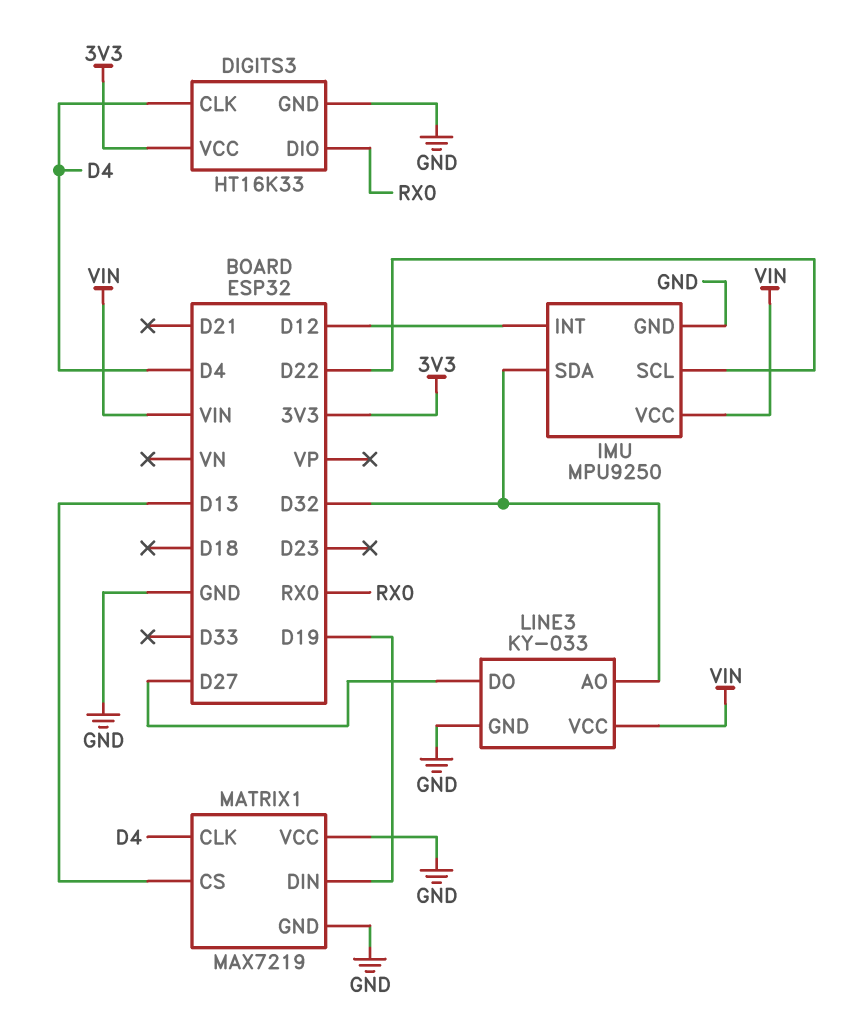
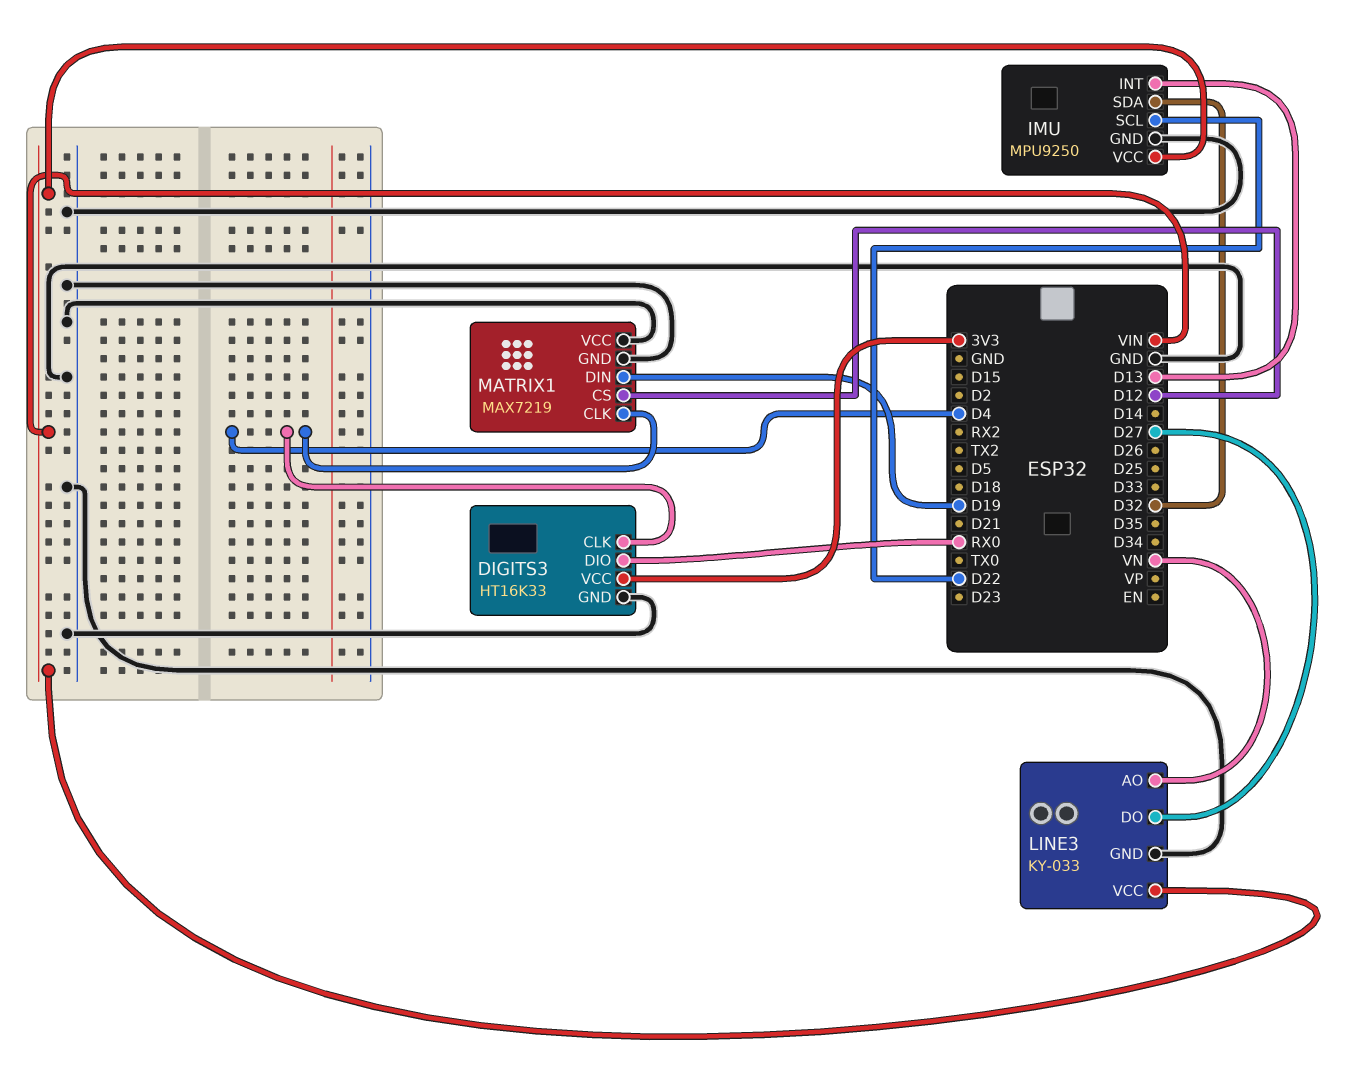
IMU pin INT: D12 -> D13
LINE3 pin AO: D32 -> VN
MATRIX1 pin CS: D13 -> D12

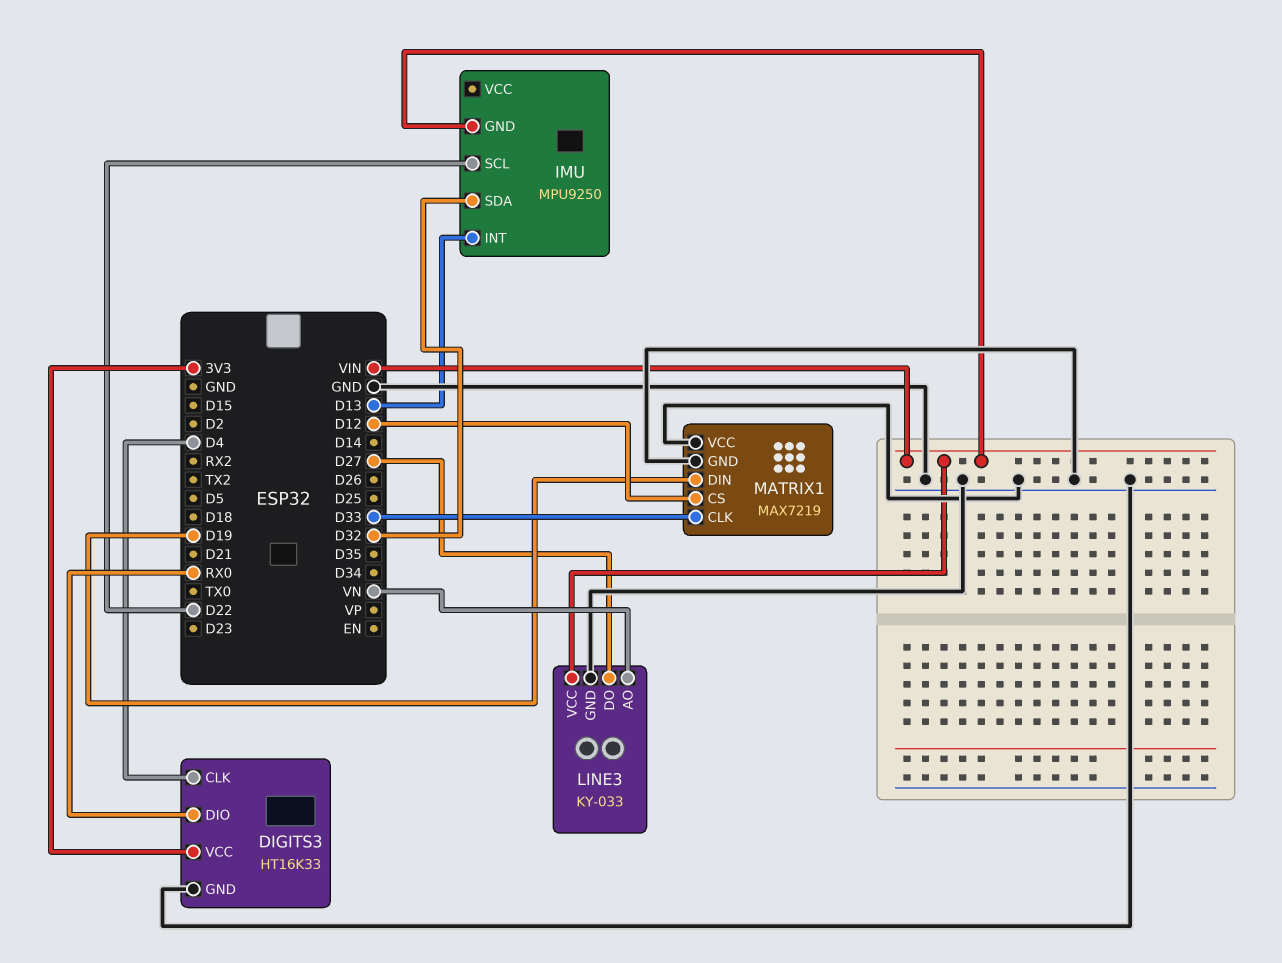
IMU pin GND: GND -> VIN
IMU pin VCC: VIN -> none
MATRIX1 pin CLK: D4 -> D33

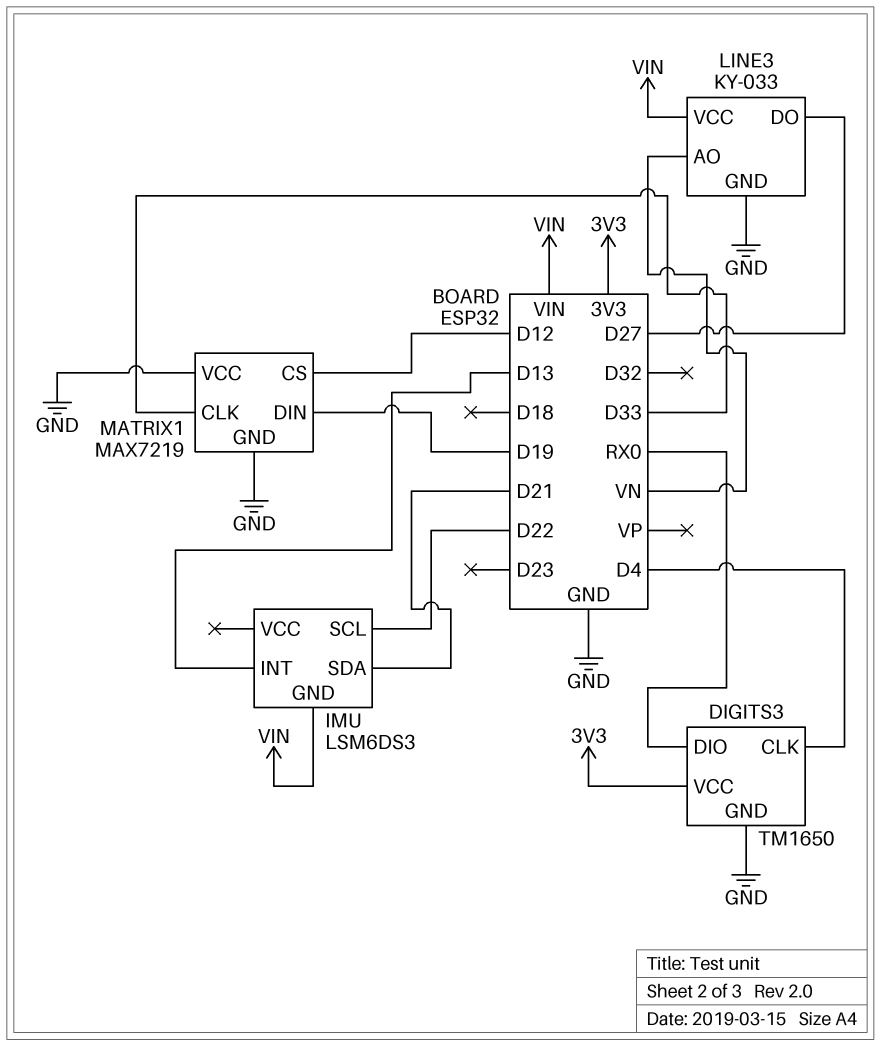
DIGITS3: HT16K33 -> TM1650
IMU: MPU9250 -> LSM6DS3
IMU pin SDA: D32 -> D21

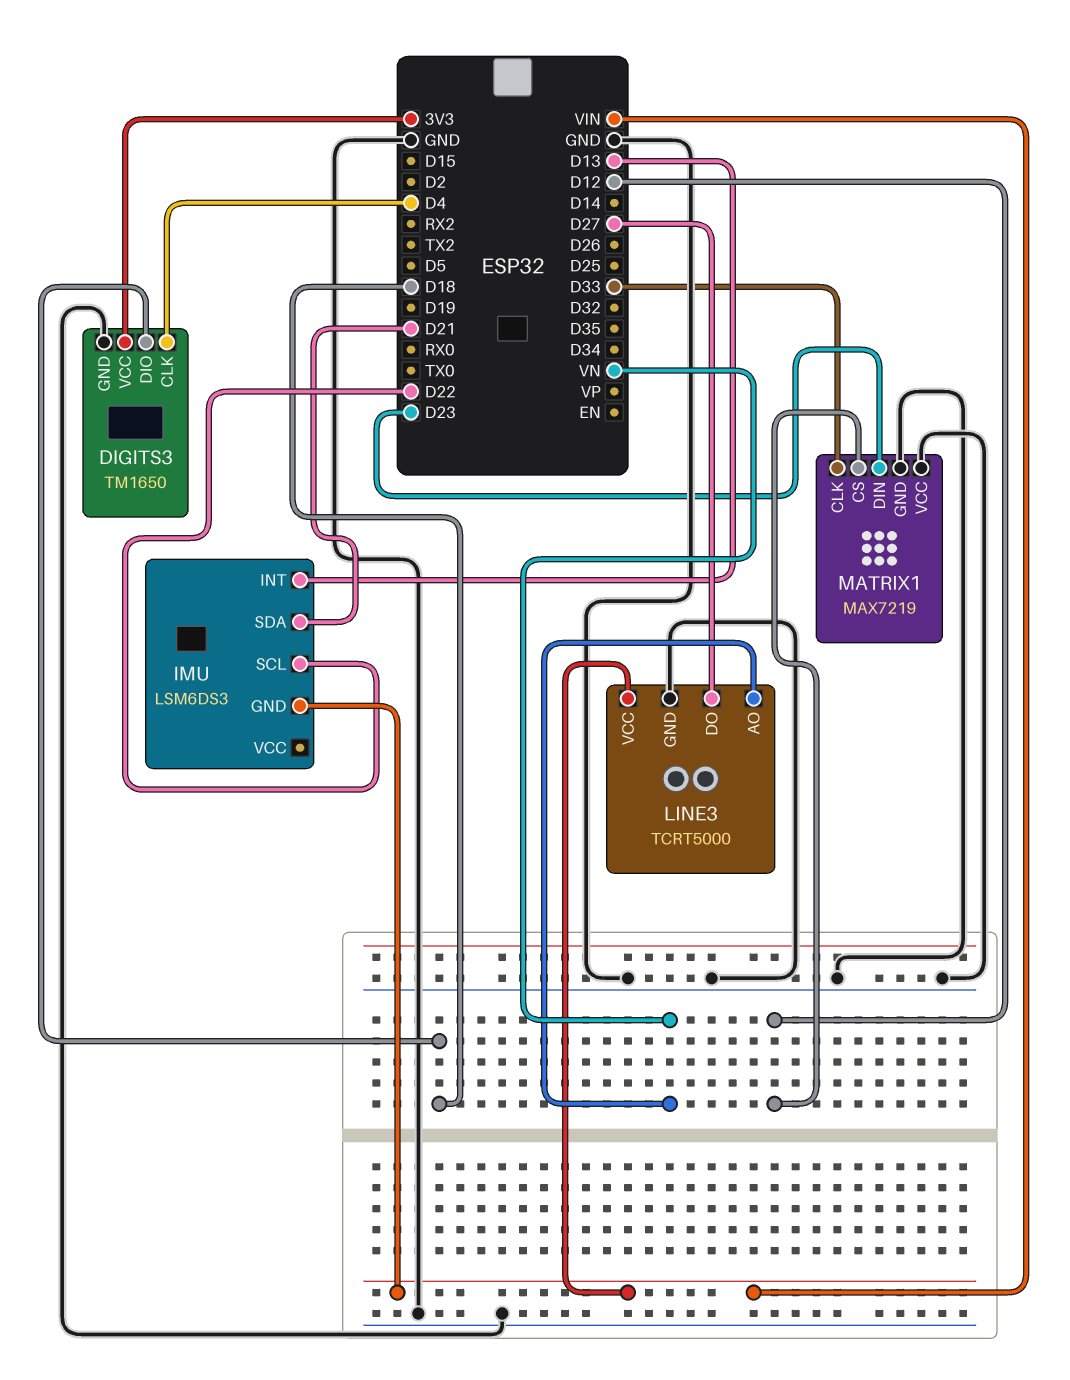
DIGITS3 pin DIO: RX0 -> D18
LINE3: KY-033 -> TCRT5000
MATRIX1 pin DIN: D19 -> D23

